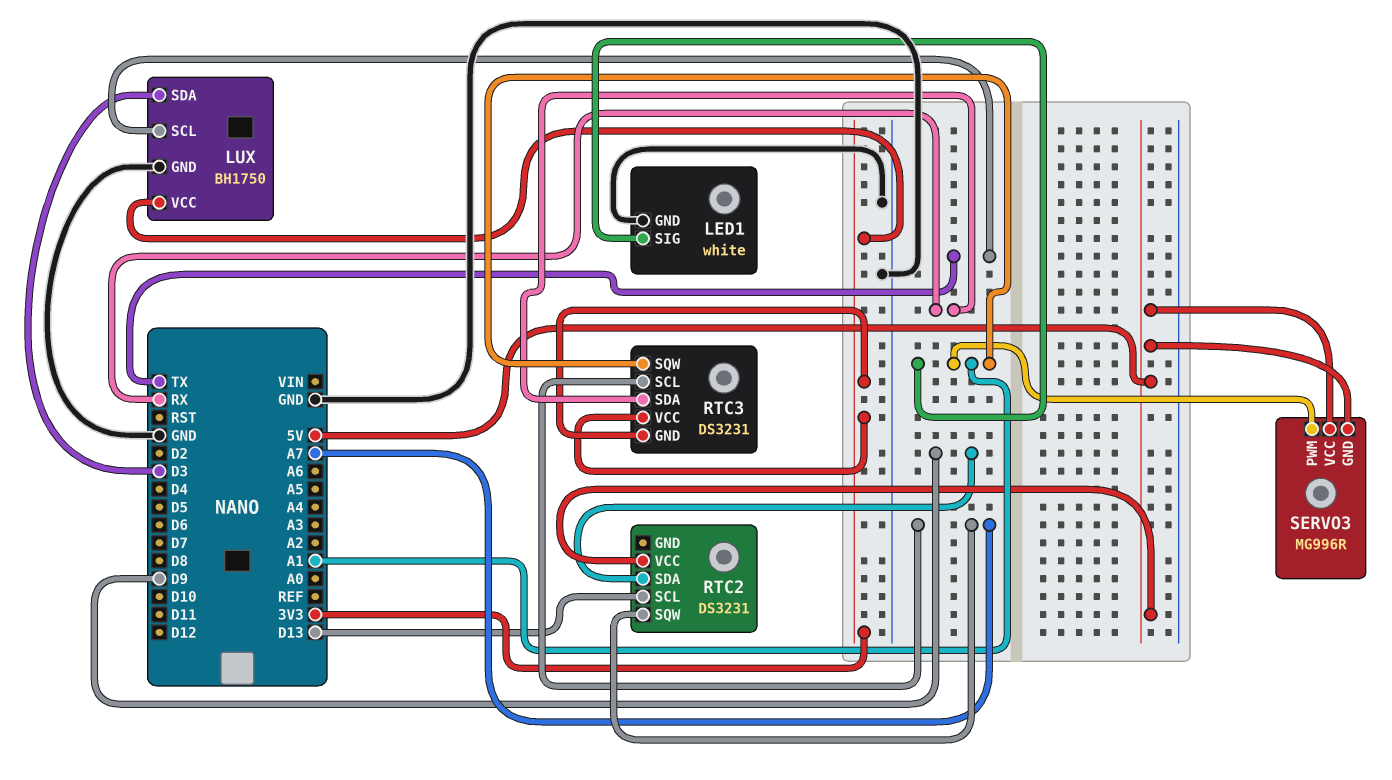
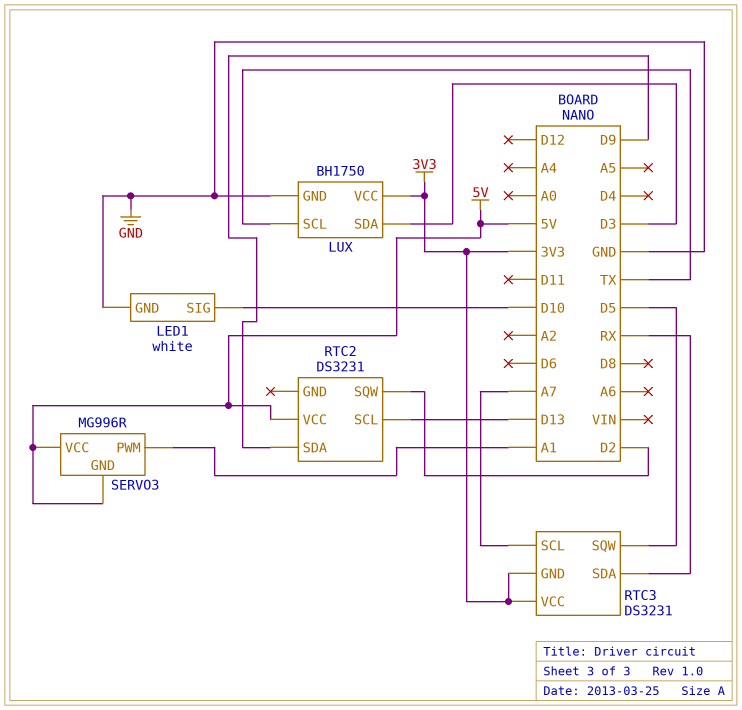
LED1 pin SIG: A1 -> D10
RTC2 pin SQW: A7 -> D2
RTC3 pin SQW: A1 -> D5

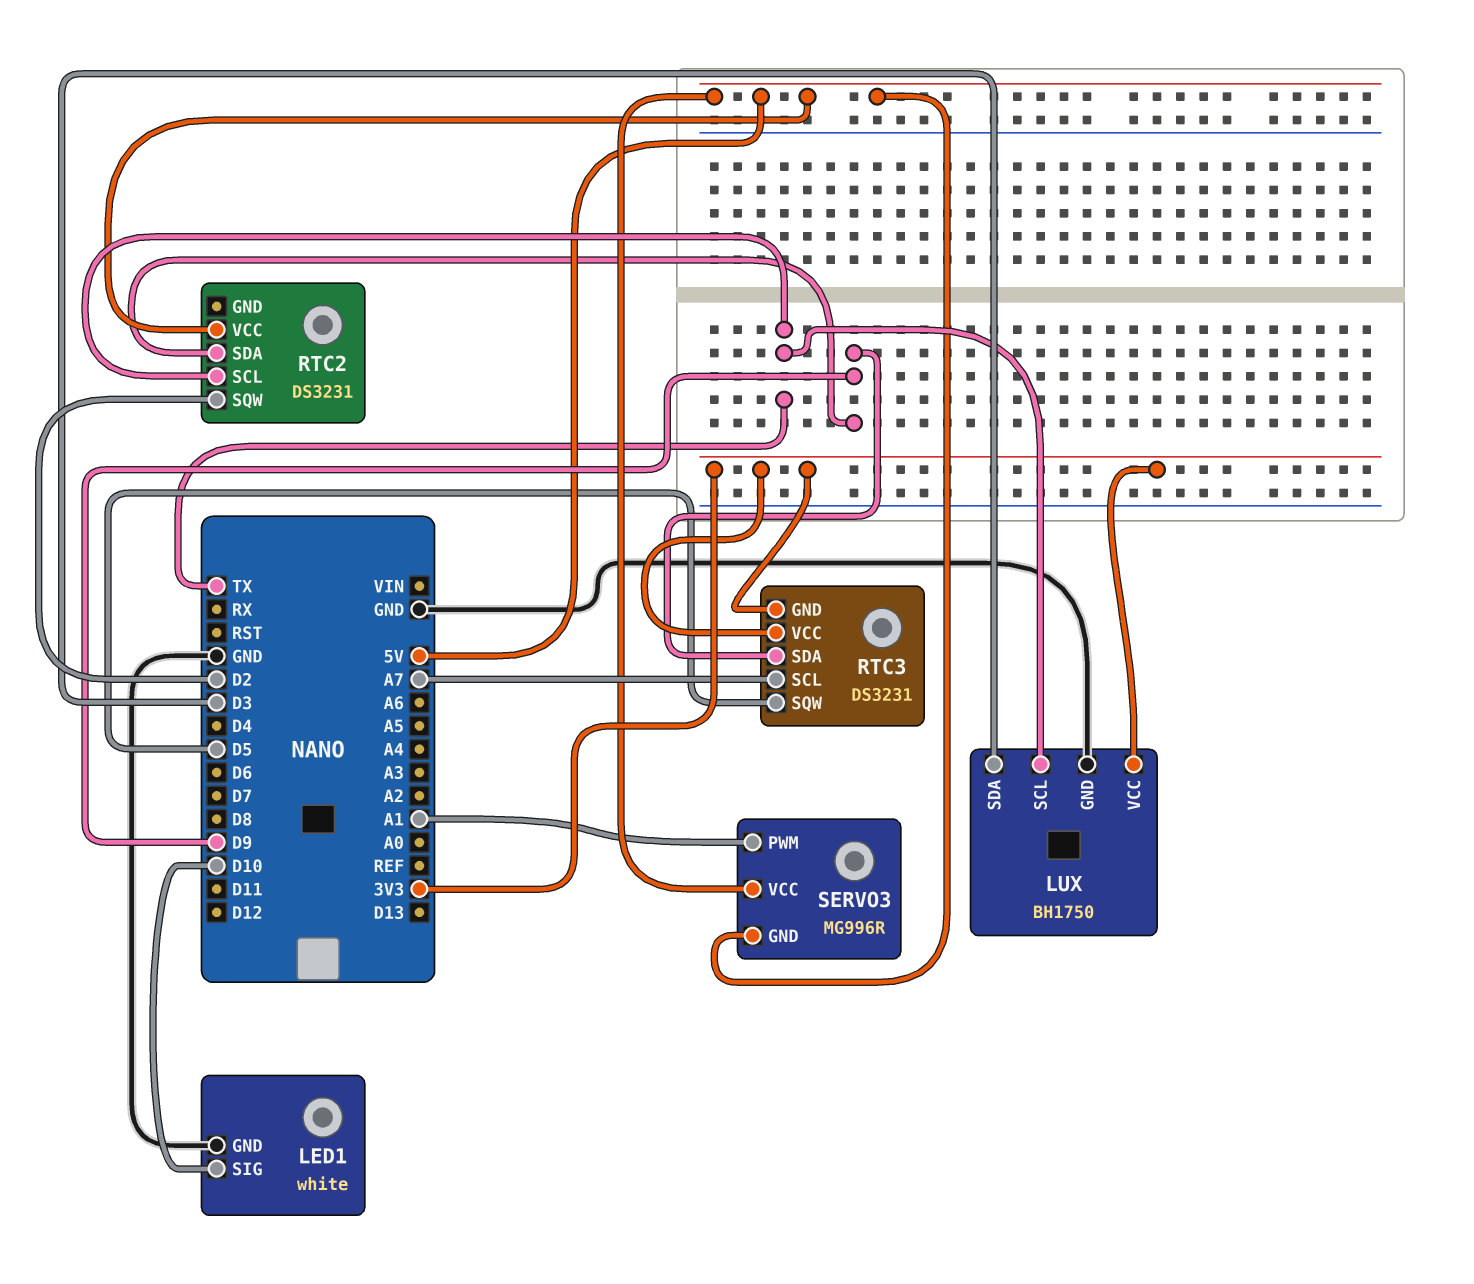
RTC2 pin SCL: D13 -> TX
RTC3 pin SDA: RX -> D9

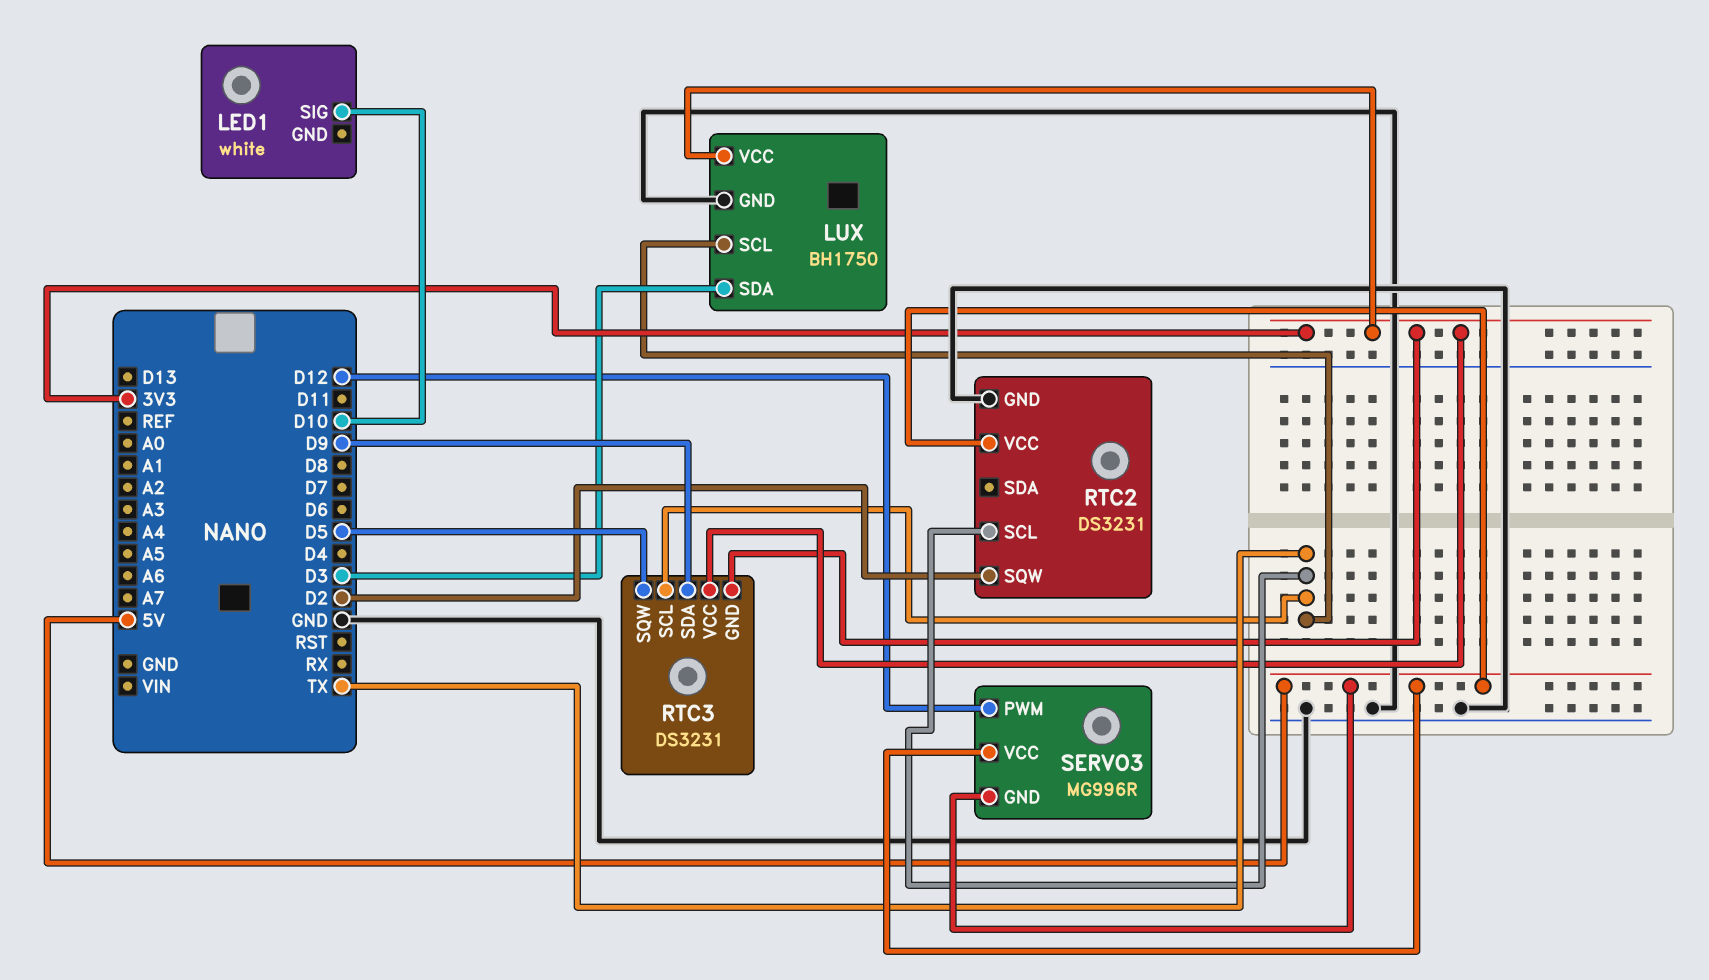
LED1 pin GND: GND -> none
RTC2 pin GND: none -> GND
RTC2 pin SDA: D9 -> none
RTC3 pin SCL: A7 -> TX
SERVO3 pin PWM: A1 -> D12

